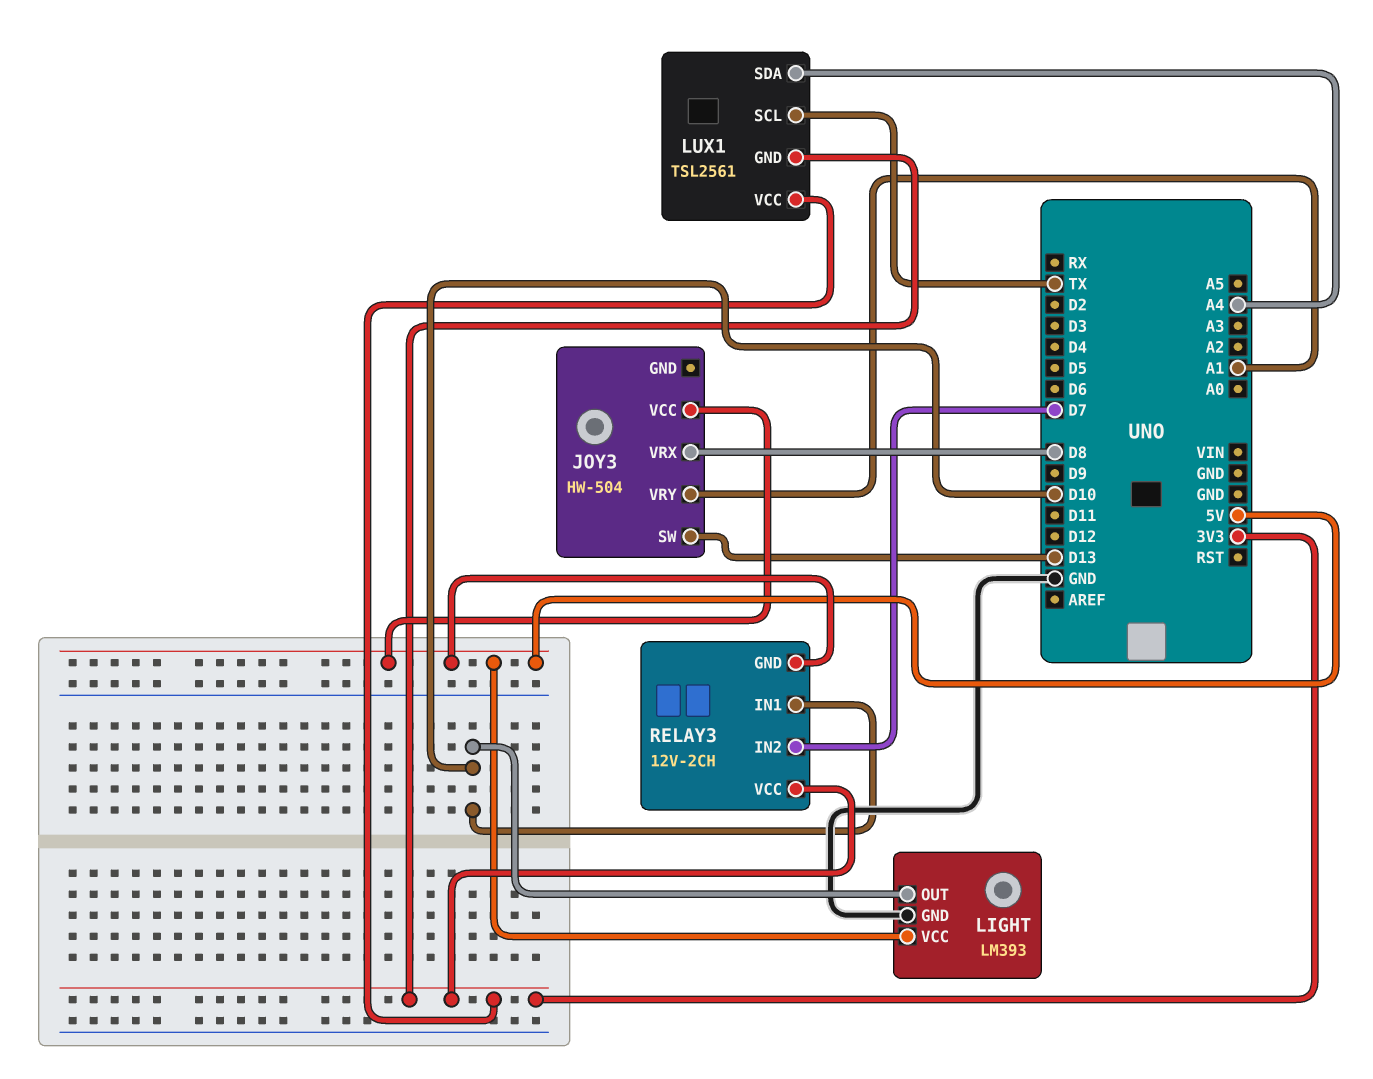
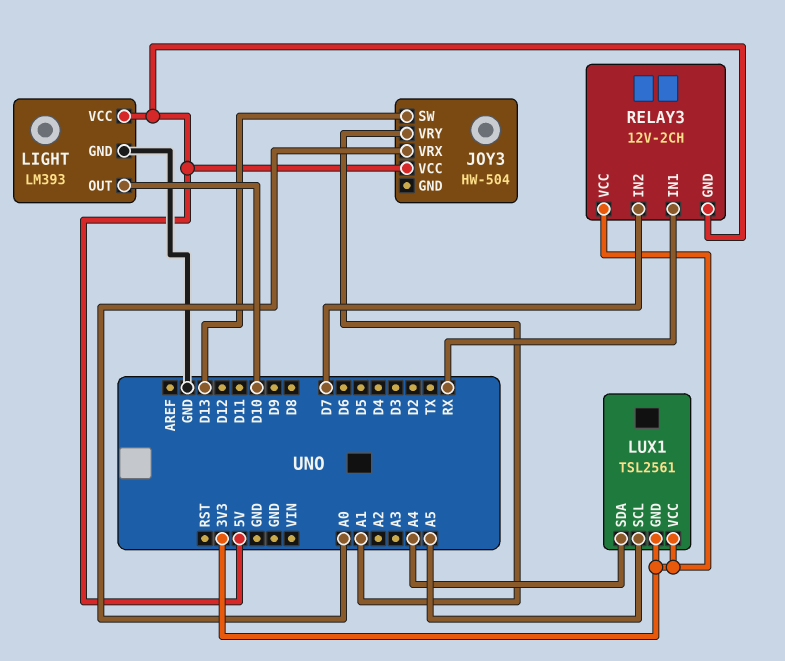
JOY3 pin VRX: D8 -> A0
LUX1 pin SCL: TX -> A5
RELAY3 pin IN1: D10 -> RX

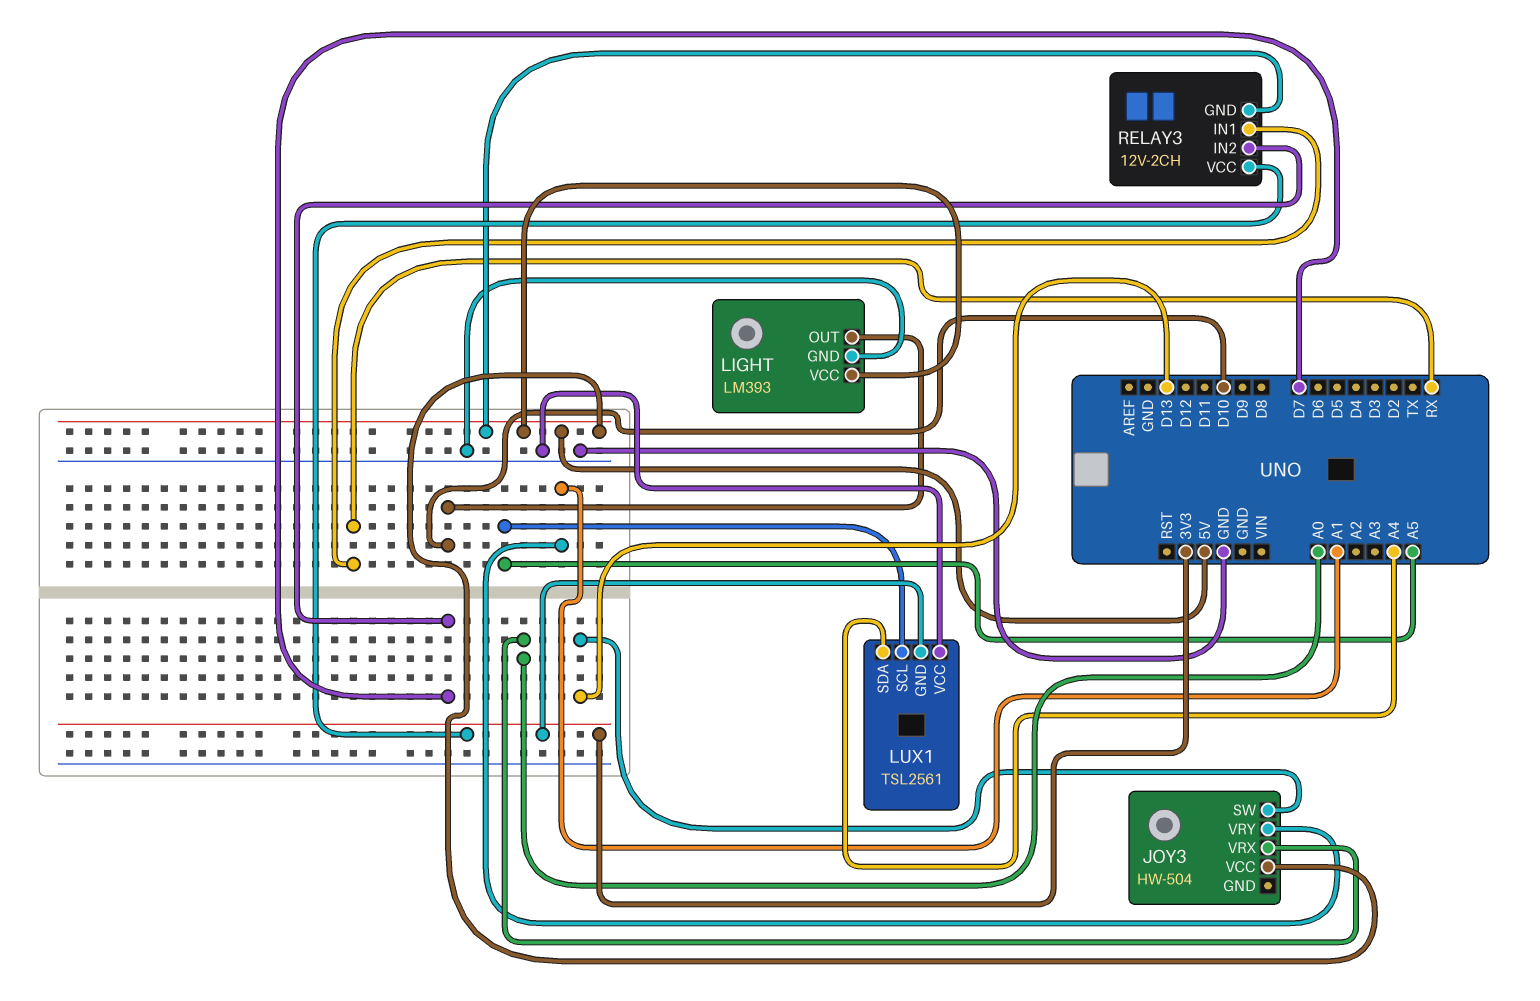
LUX1 pin VCC: 3V3 -> GND

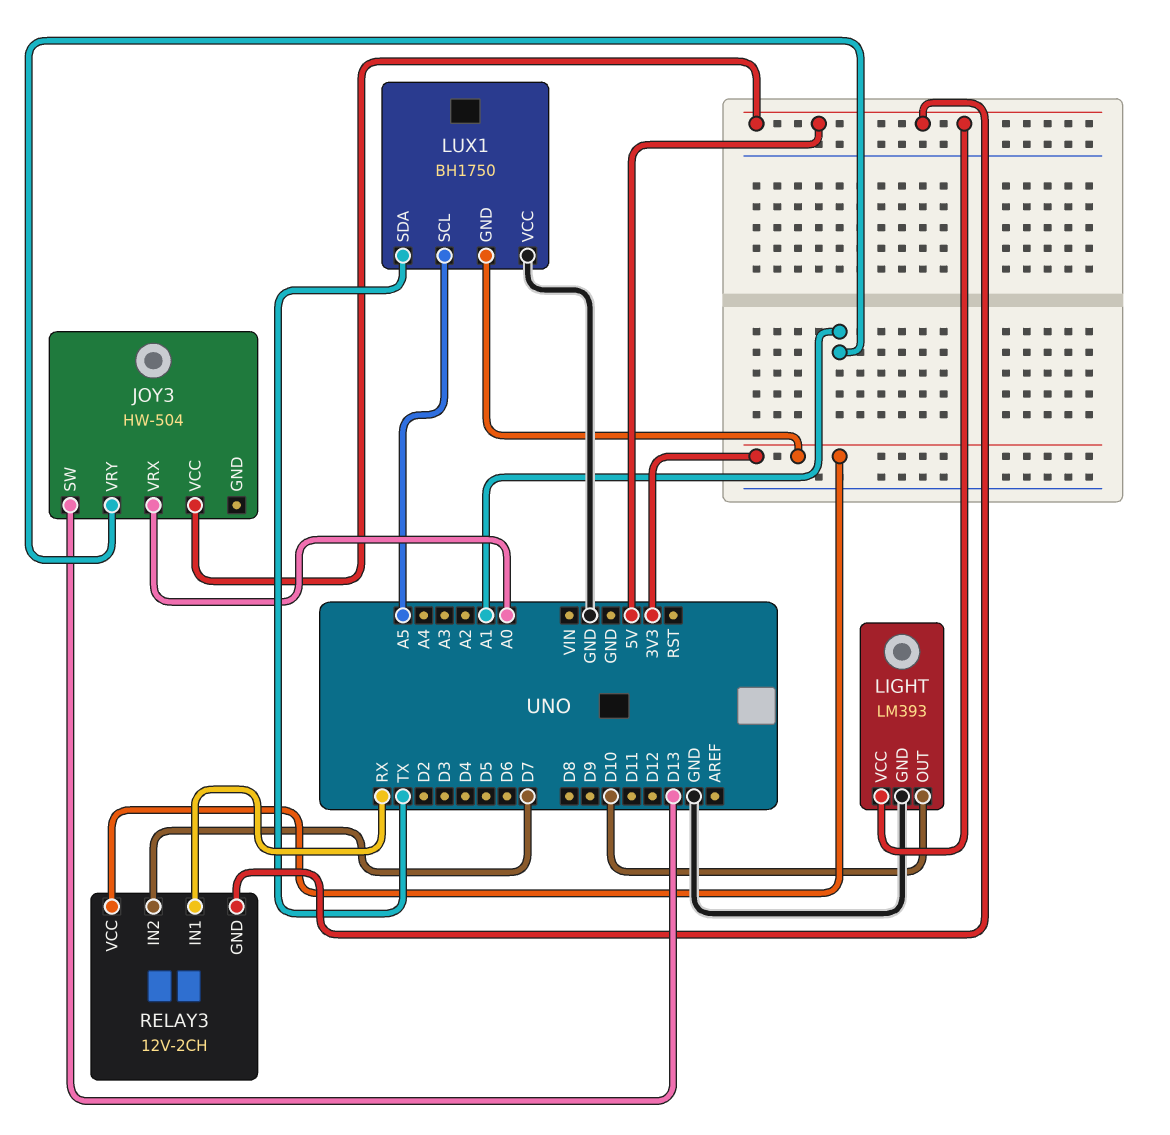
LUX1: TSL2561 -> BH1750
LUX1 pin SDA: A4 -> TX

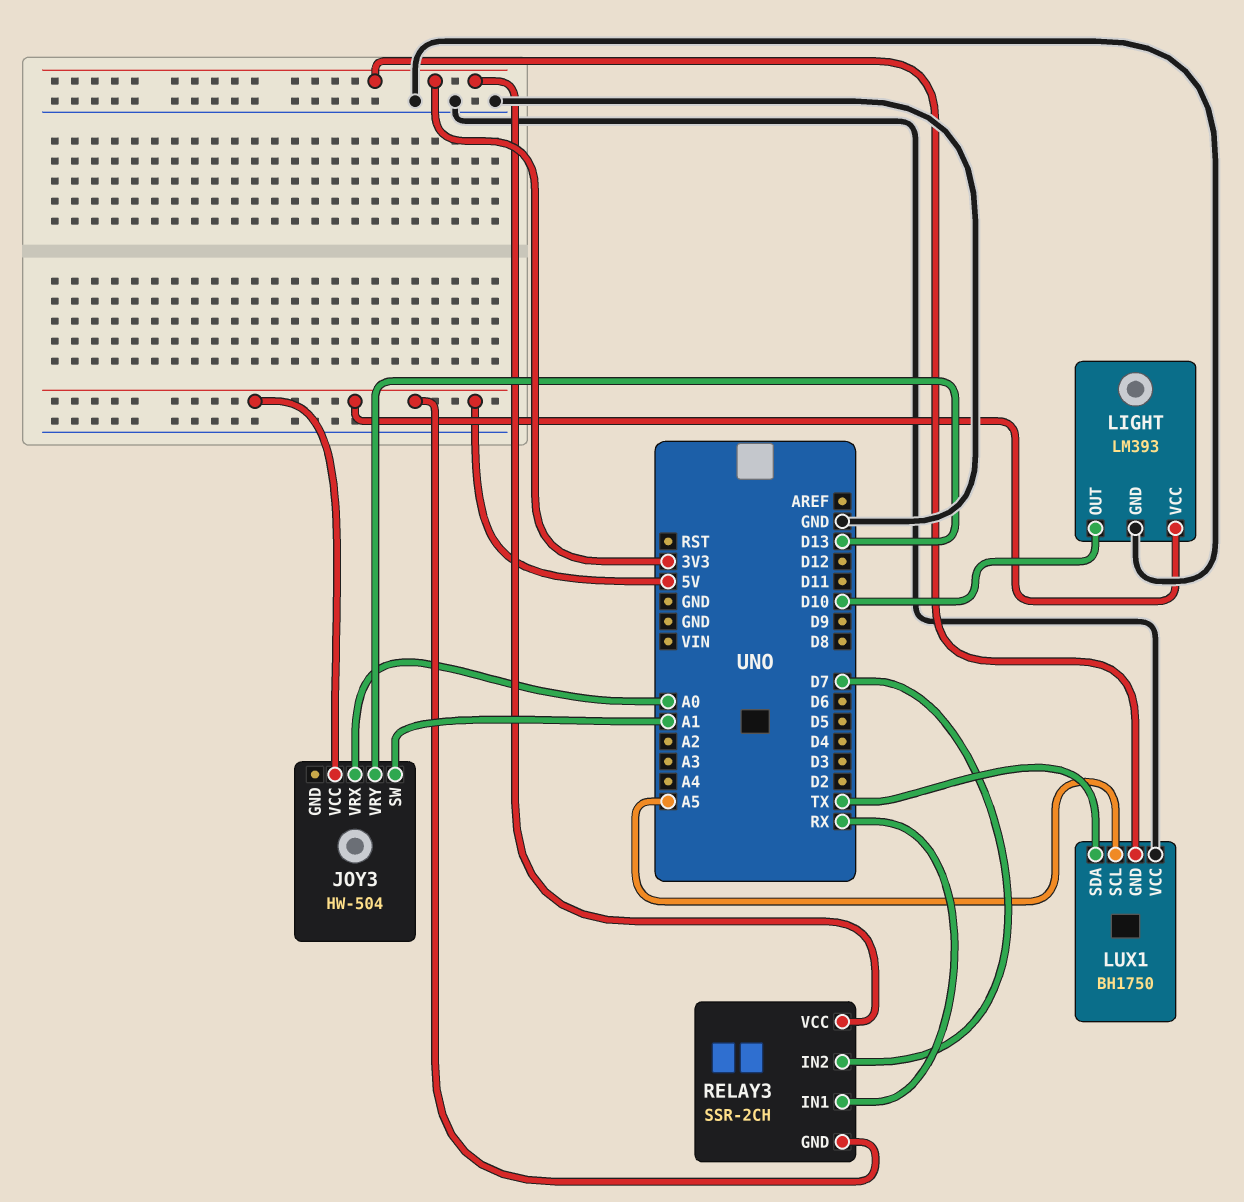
JOY3 pin SW: D13 -> A1
JOY3 pin VRY: A1 -> D13
RELAY3: 12V-2CH -> SSR-2CH

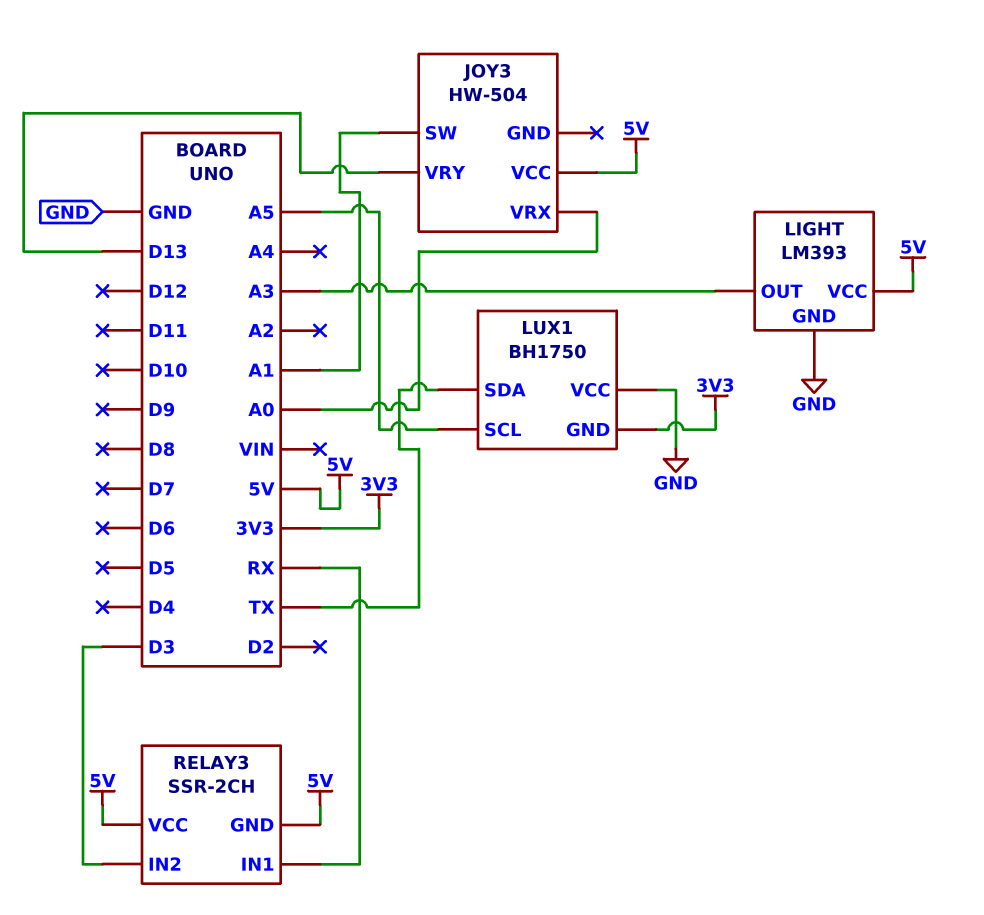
LIGHT pin OUT: D10 -> A3
RELAY3 pin IN2: D7 -> D3
RELAY3 pin VCC: 3V3 -> 5V

